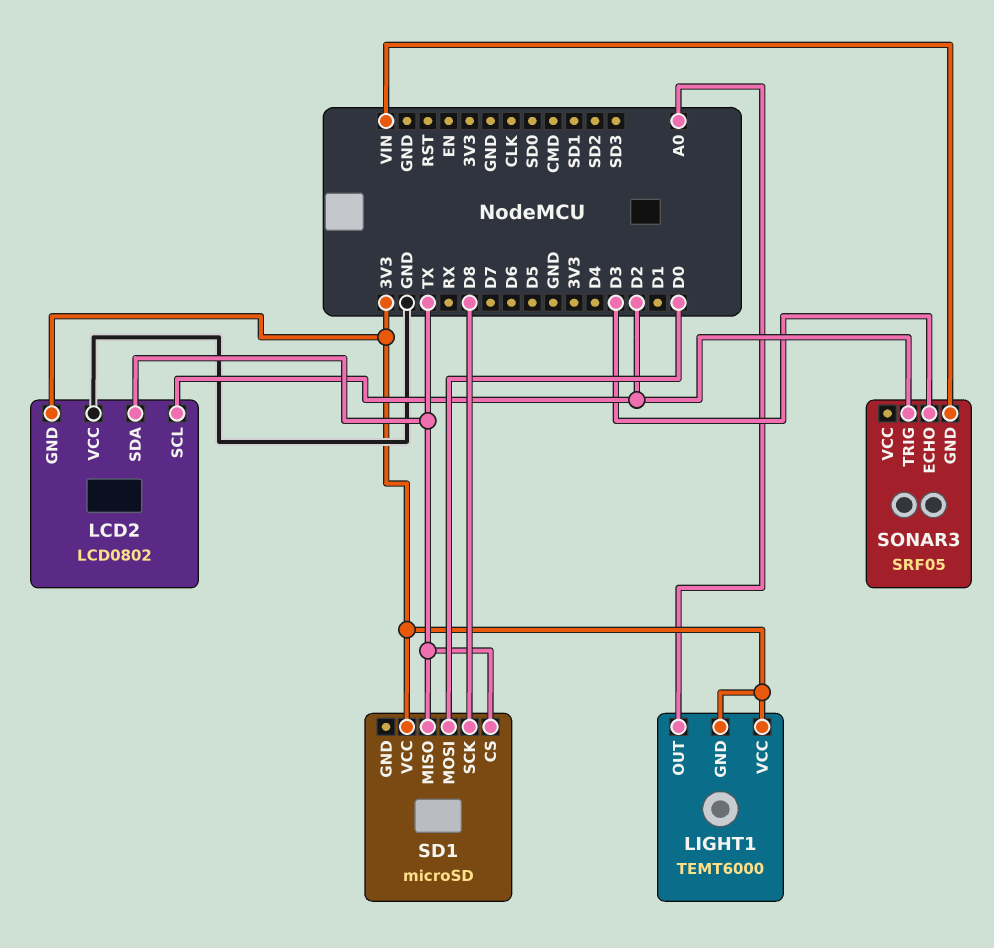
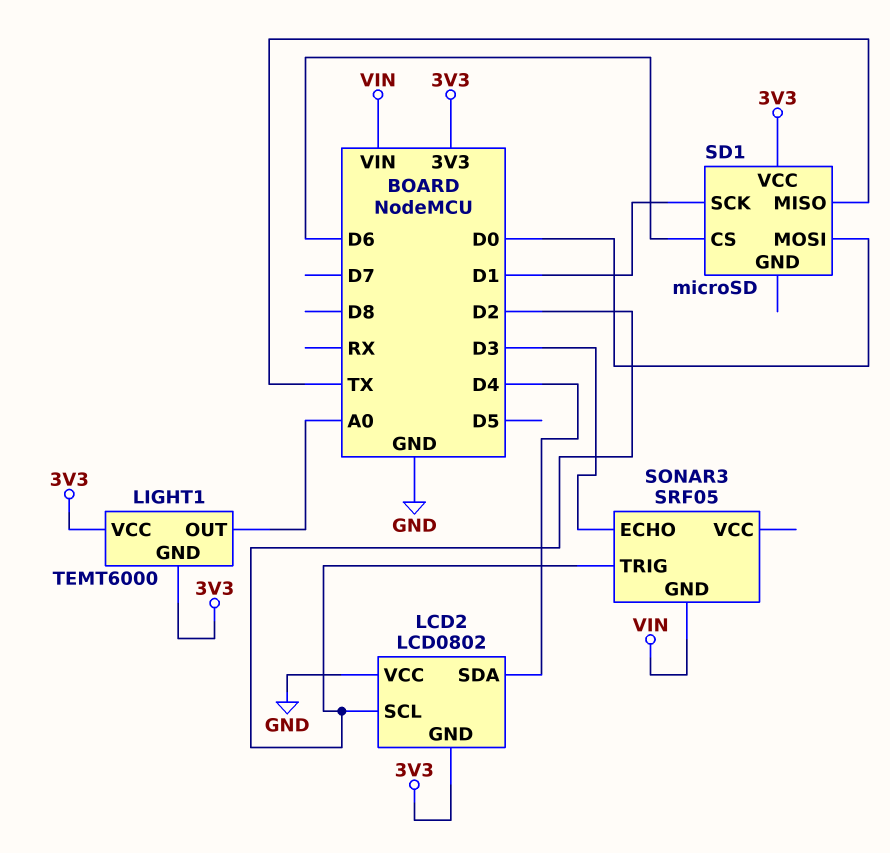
LCD2 pin SDA: TX -> D4
SD1 pin CS: TX -> D6
SD1 pin SCK: D8 -> D1

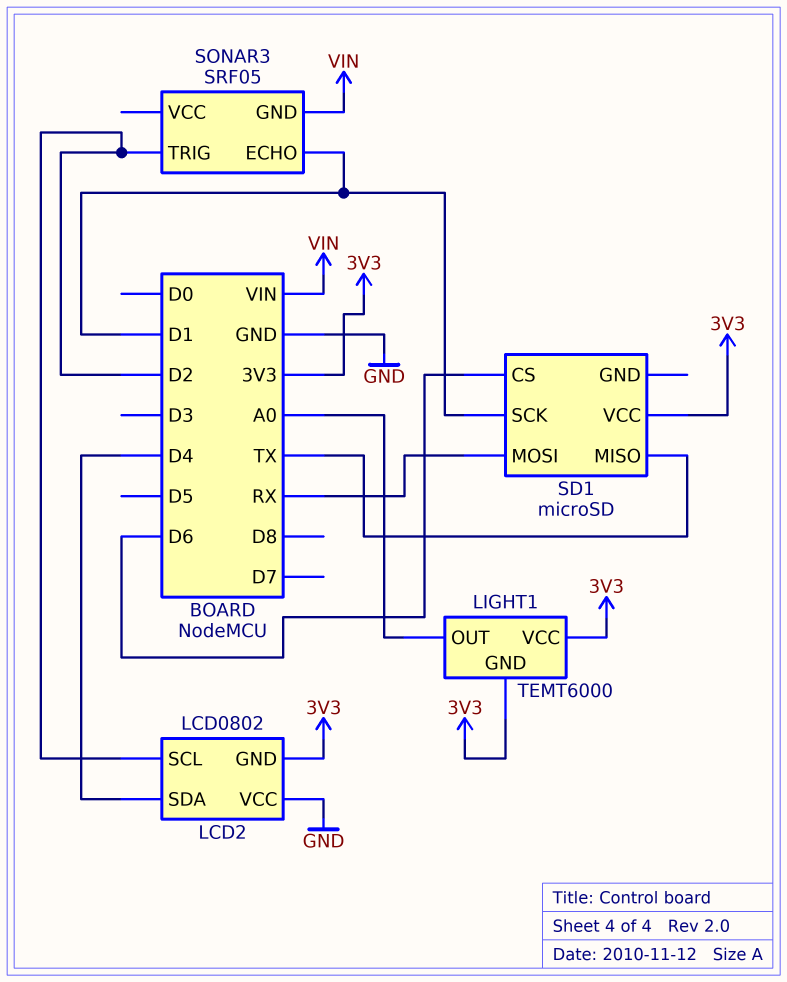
SD1 pin MOSI: D0 -> RX
SONAR3 pin ECHO: D3 -> D1

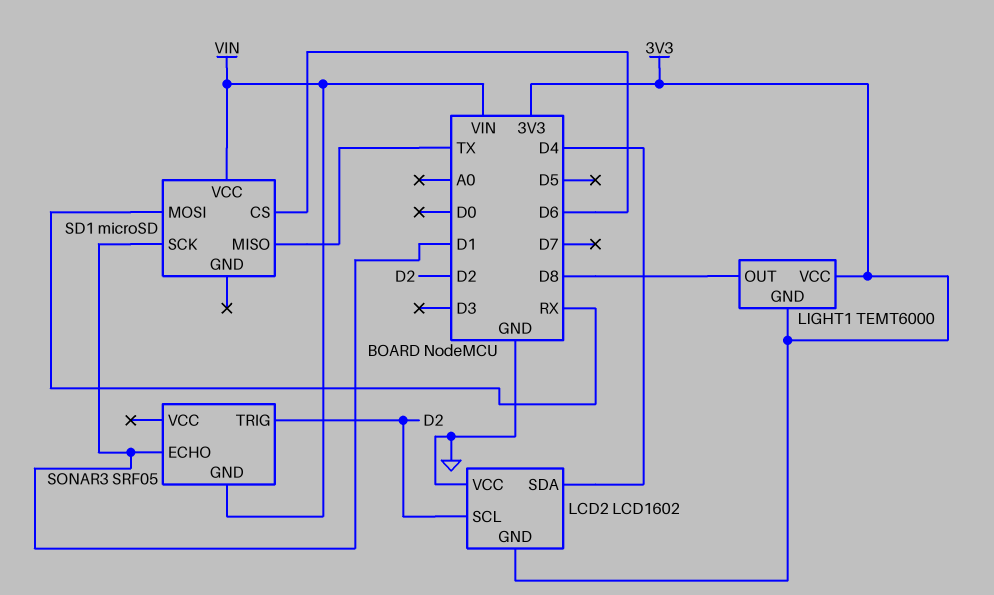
LCD2: LCD0802 -> LCD1602
LIGHT1 pin OUT: A0 -> D8
SD1 pin VCC: 3V3 -> VIN

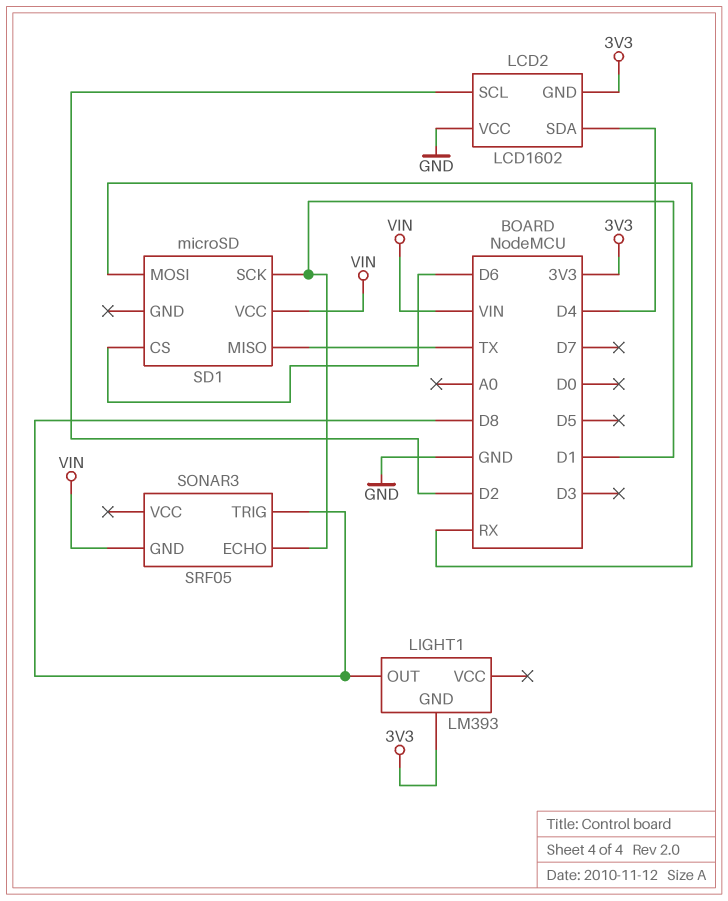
LIGHT1: TEMT6000 -> LM393
LIGHT1 pin VCC: 3V3 -> none
SONAR3 pin TRIG: D2 -> D8

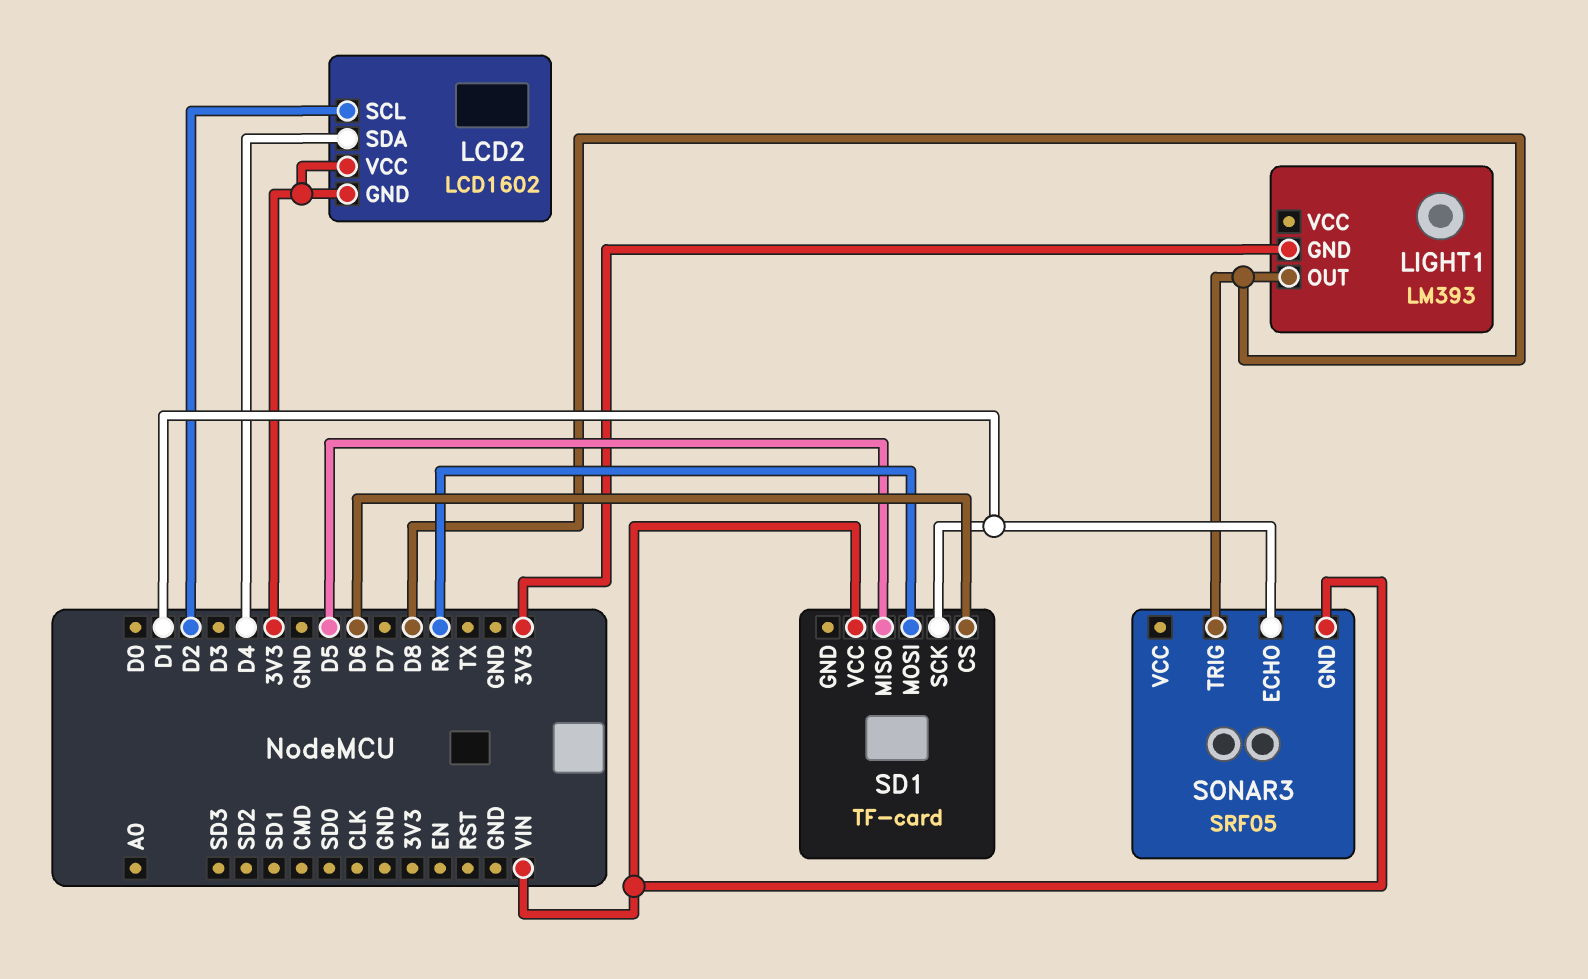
LCD2 pin VCC: GND -> 3V3
SD1: microSD -> TF-card
SD1 pin MISO: TX -> D5

